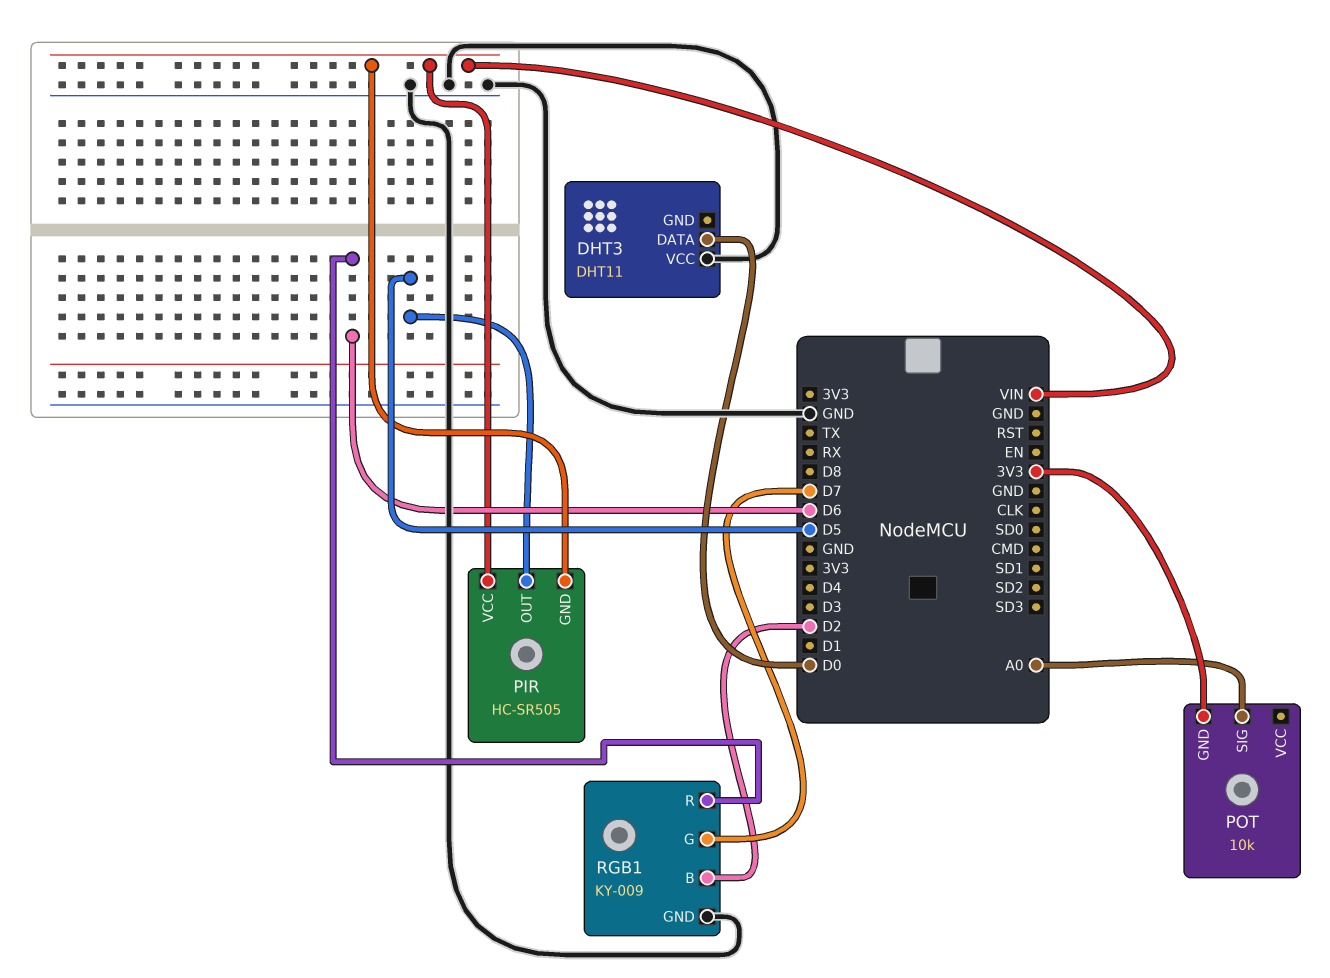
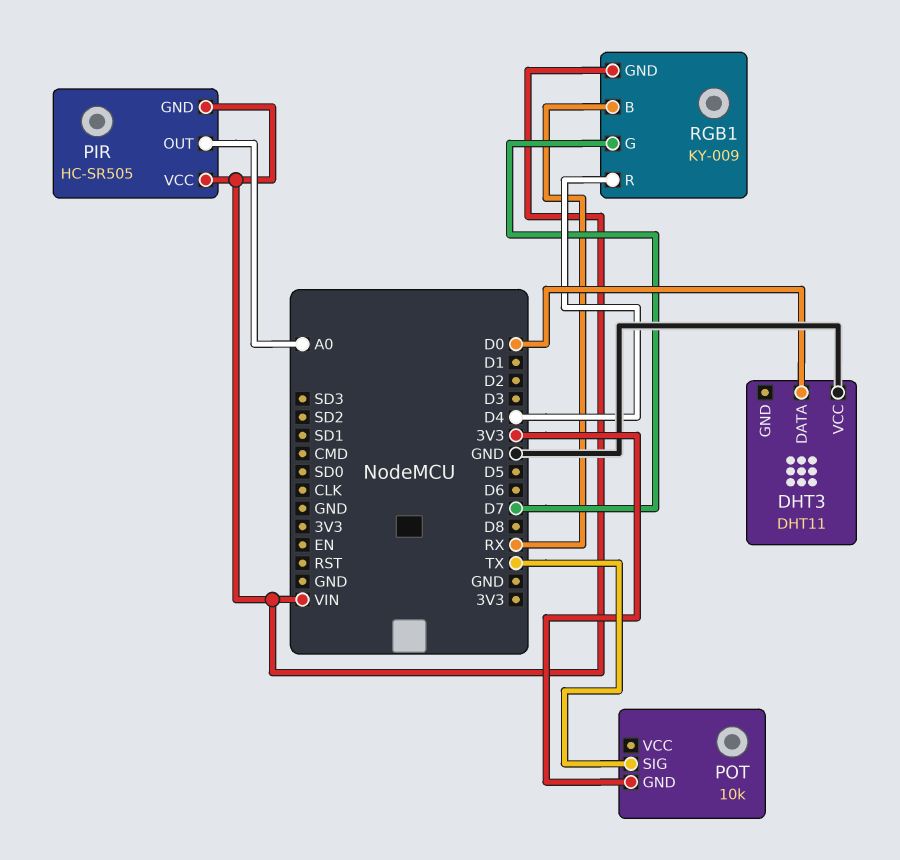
PIR pin OUT: D5 -> A0
POT pin SIG: A0 -> TX
RGB1 pin B: D2 -> RX
RGB1 pin GND: GND -> VIN
RGB1 pin R: D6 -> D4

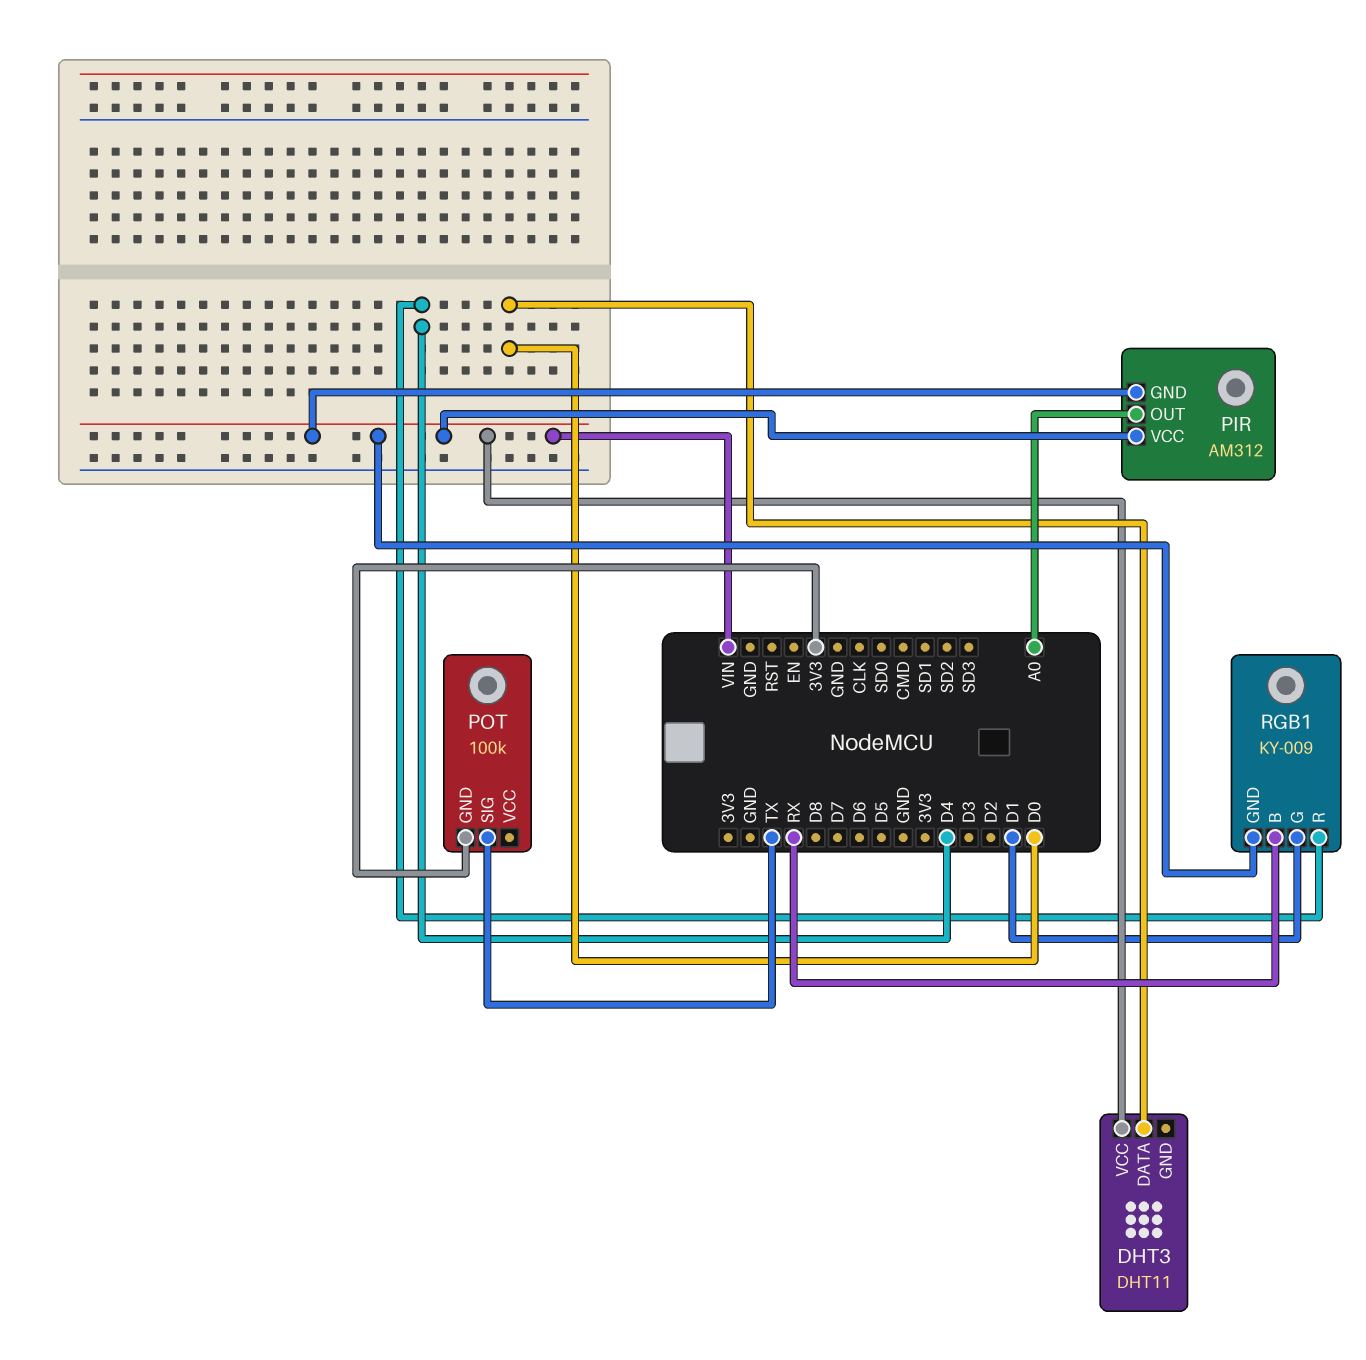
DHT3 pin VCC: GND -> VIN
PIR: HC-SR505 -> AM312
POT: 10k -> 100k
RGB1 pin G: D7 -> D1

